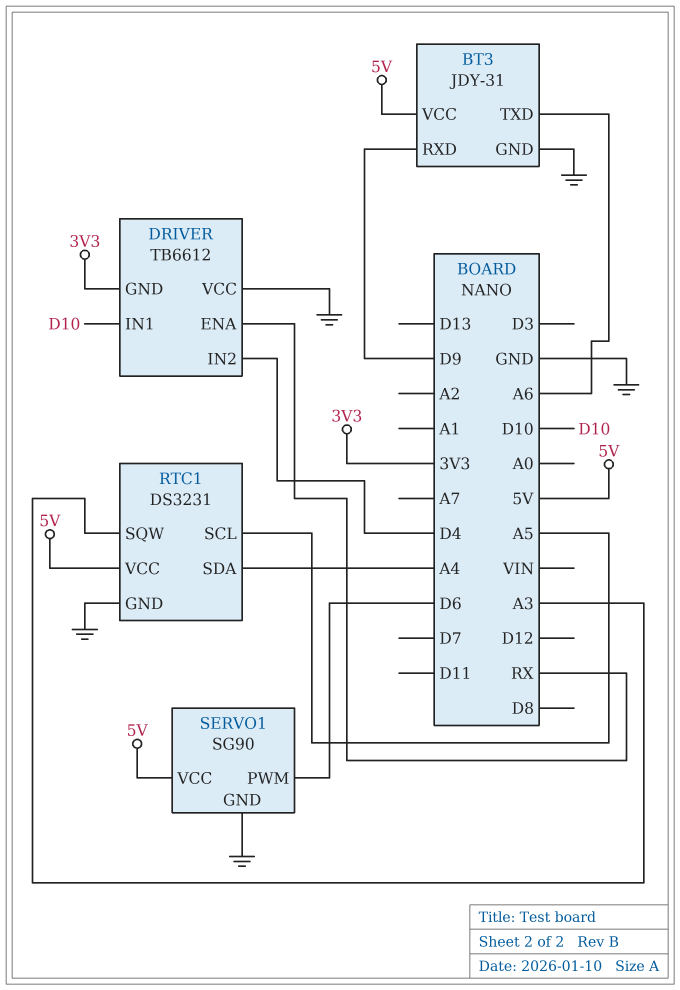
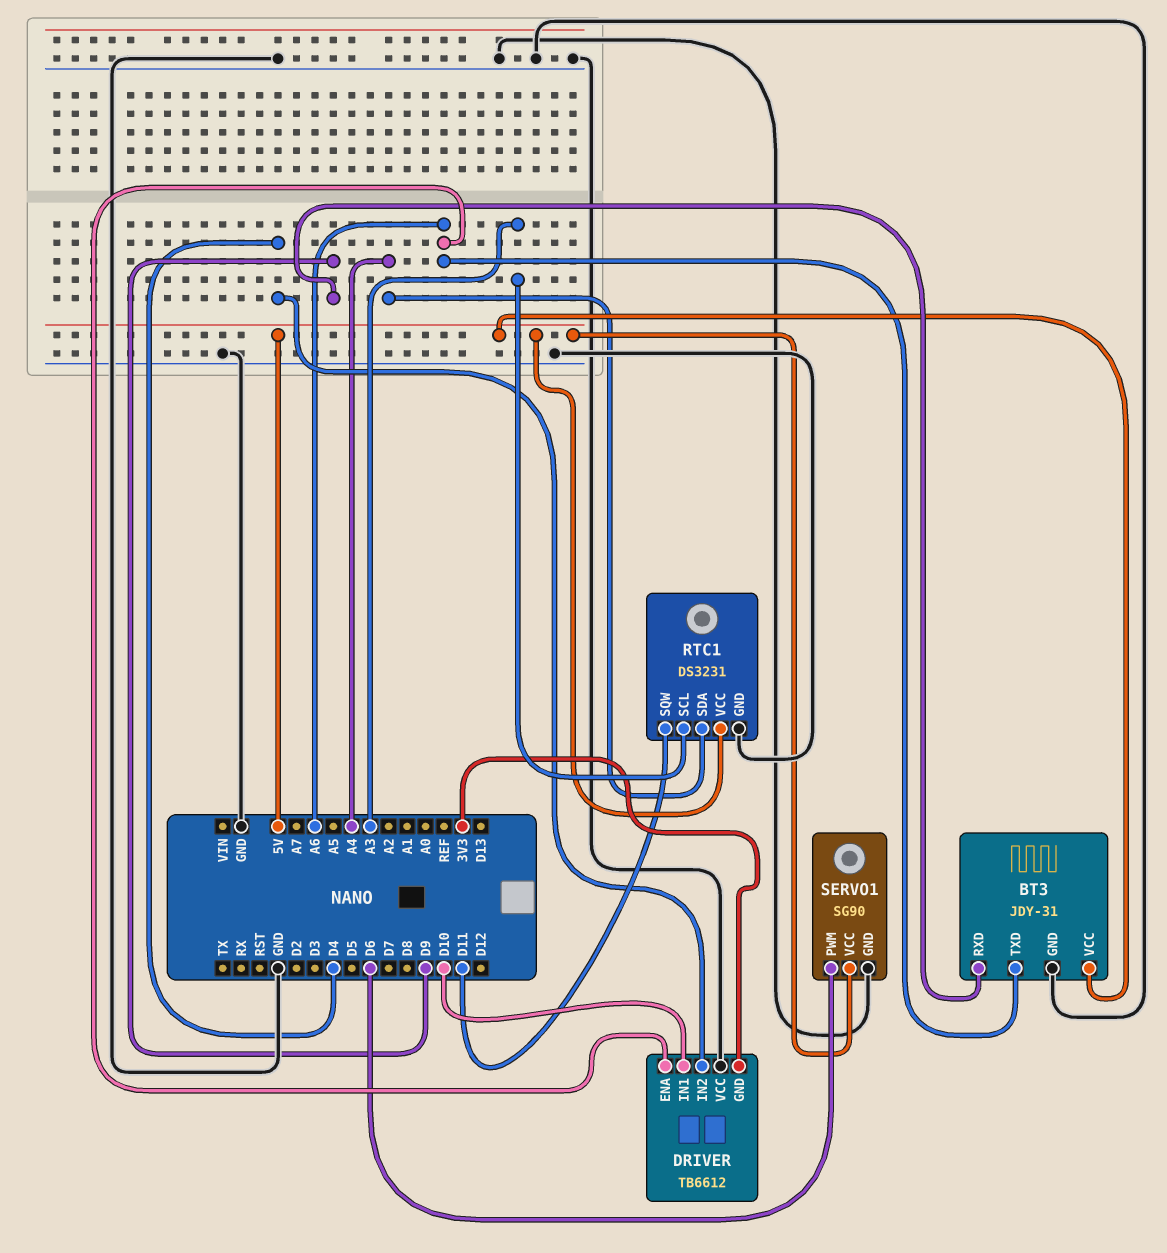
DRIVER pin ENA: RX -> A6
RTC1 pin SCL: A5 -> A3
RTC1 pin SQW: A3 -> D11

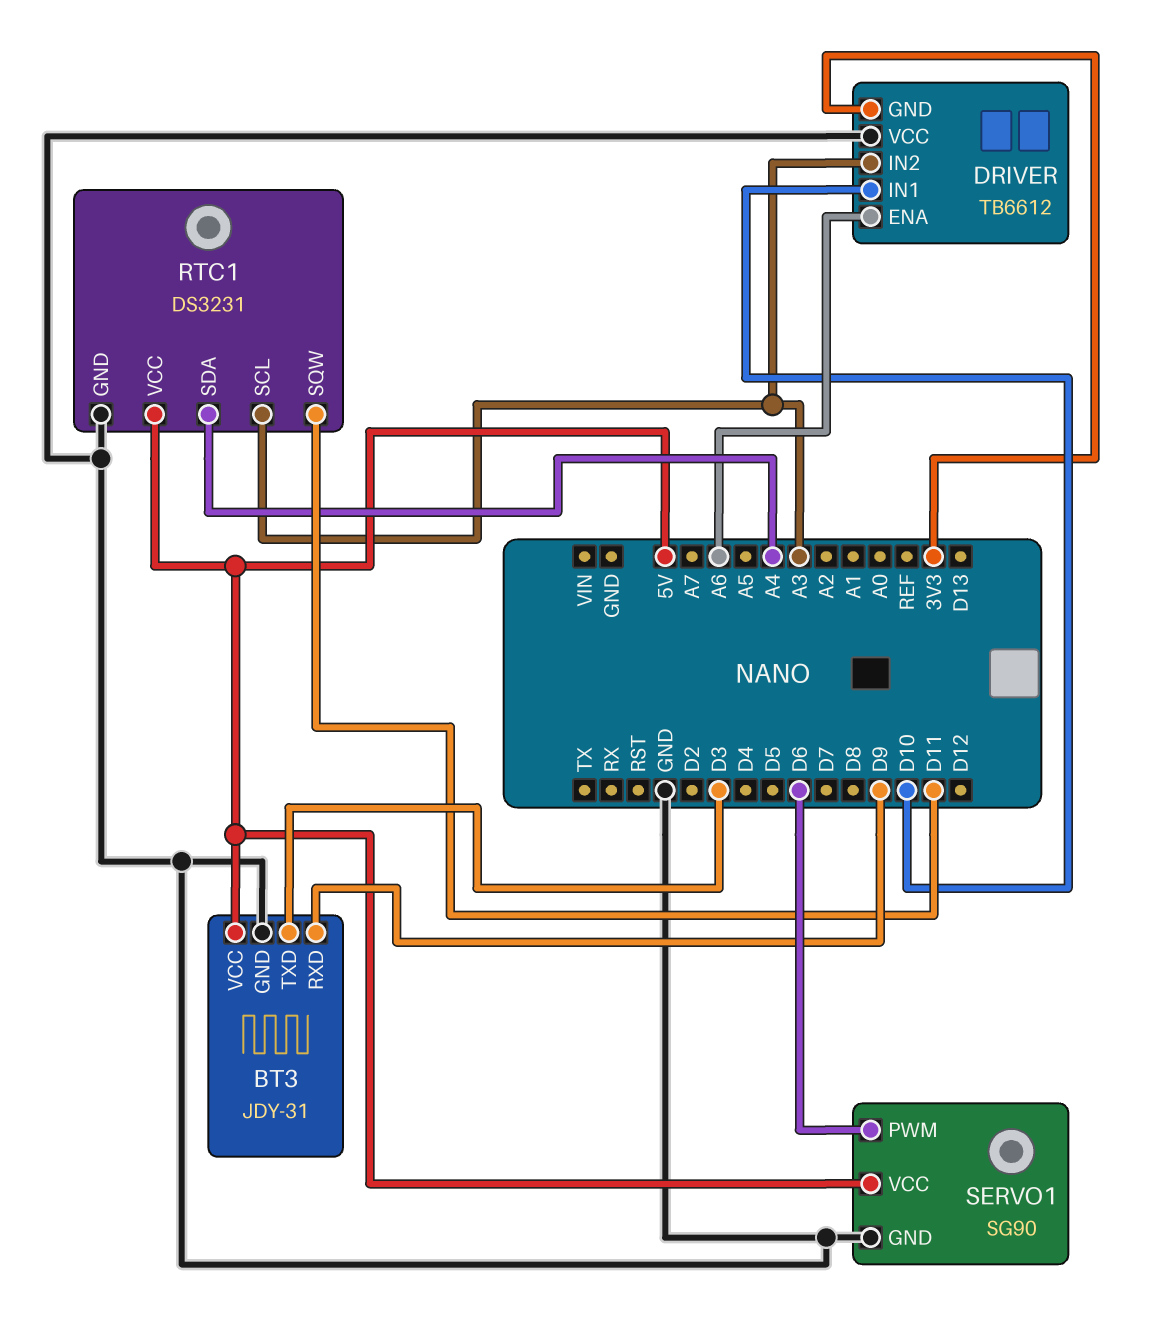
BT3 pin TXD: A6 -> D3
DRIVER pin IN2: D4 -> A3

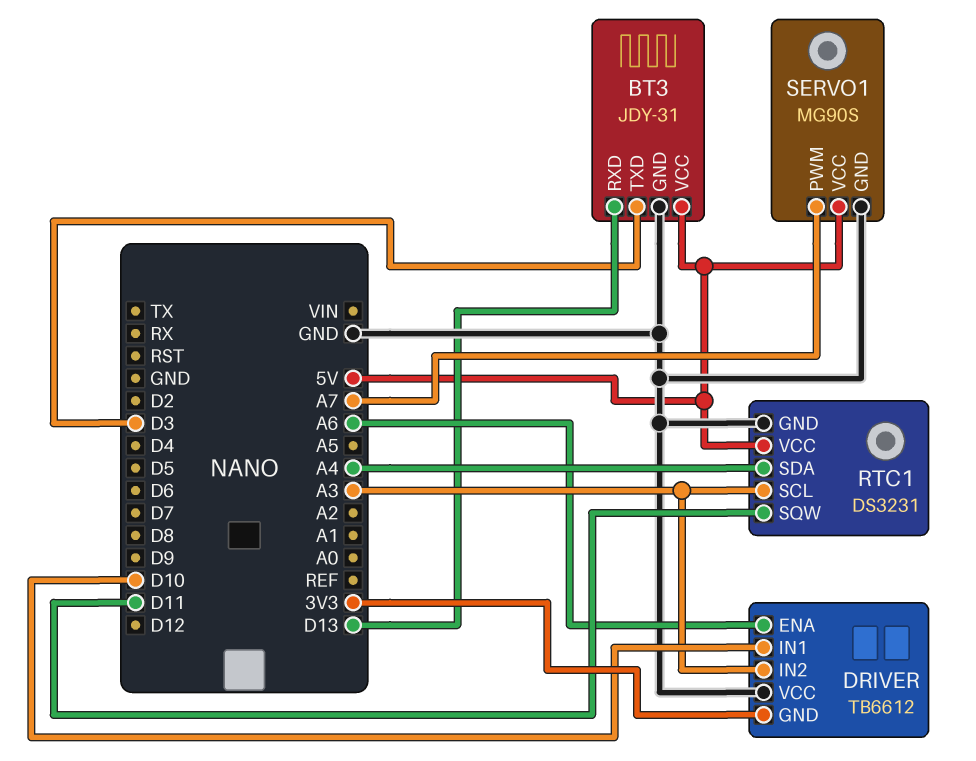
BT3 pin RXD: D9 -> D13
SERVO1: SG90 -> MG90S
SERVO1 pin PWM: D6 -> A7

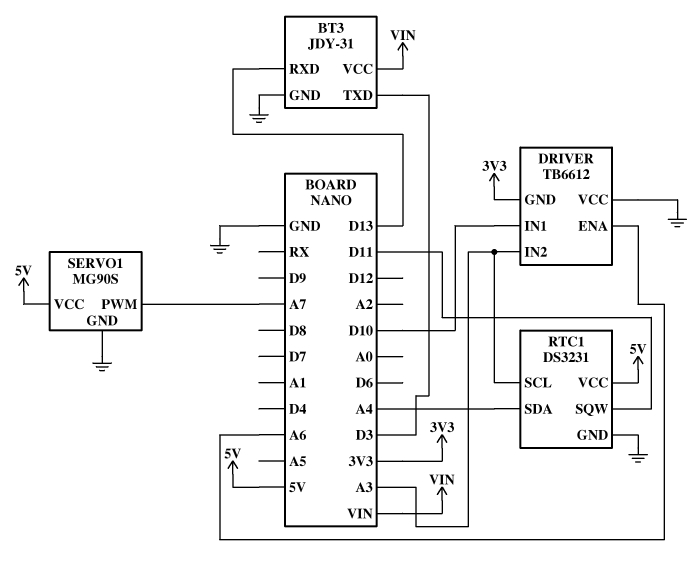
BT3 pin VCC: 5V -> VIN

